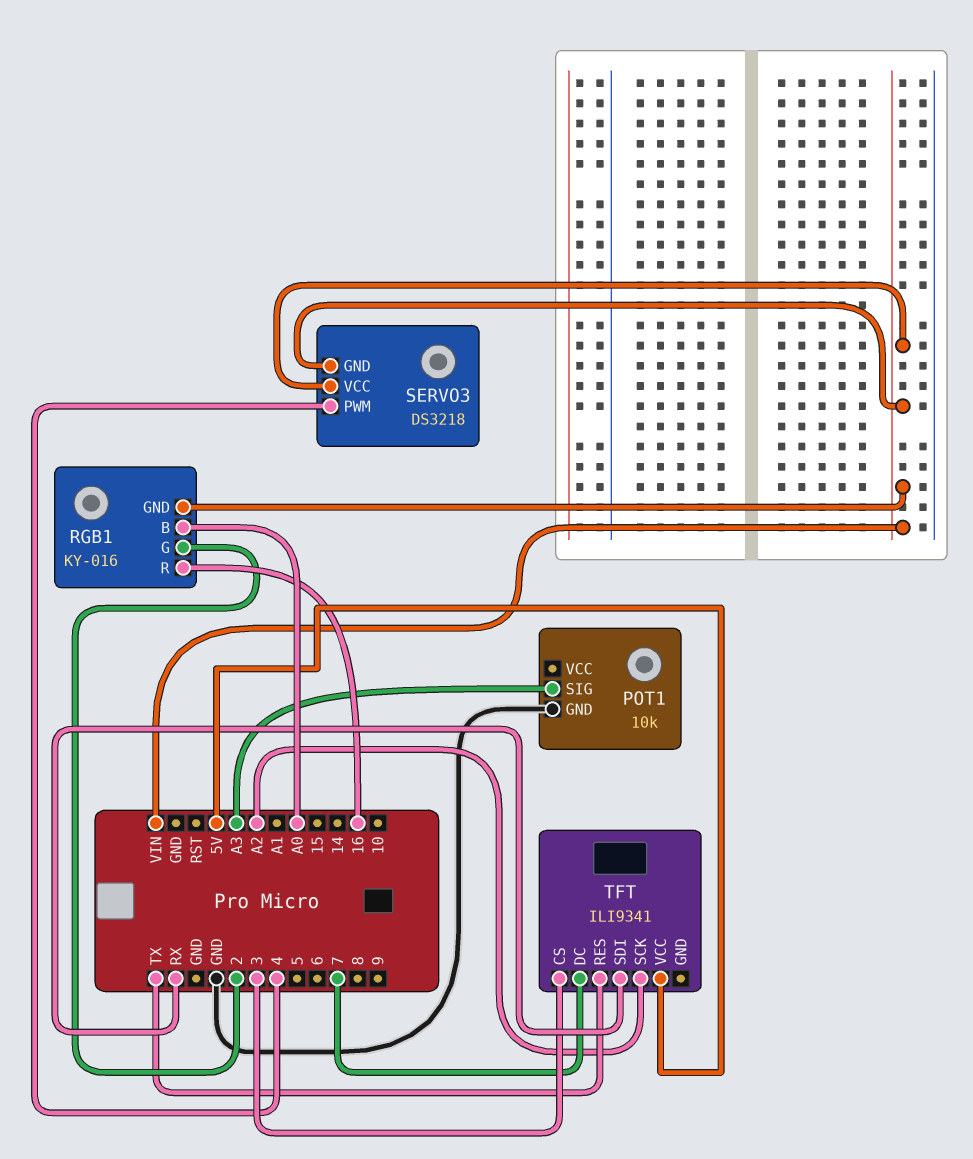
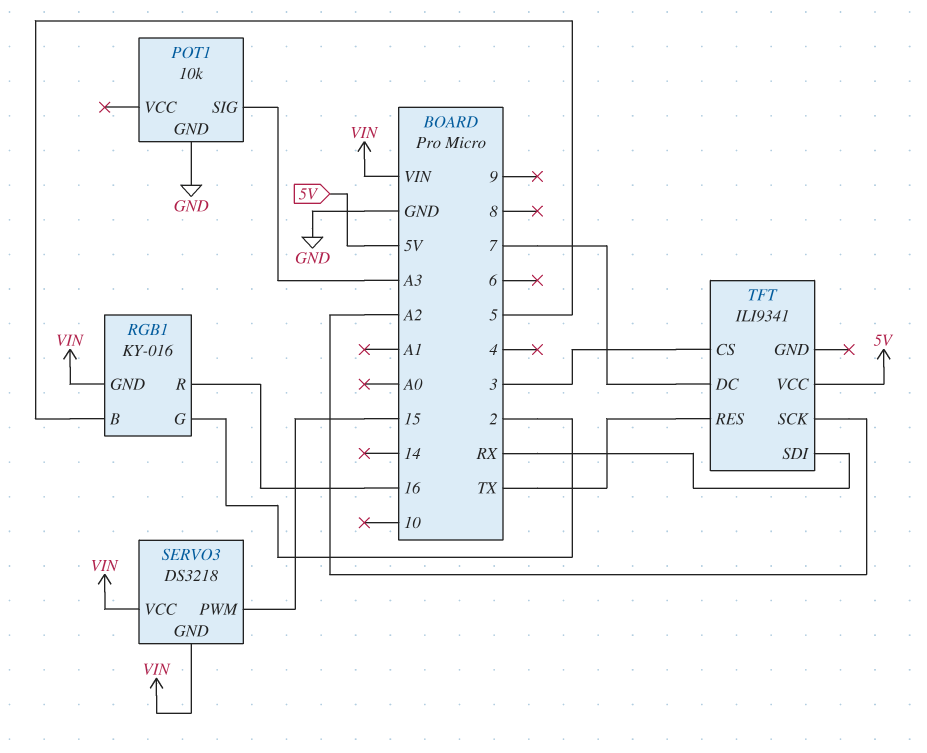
RGB1 pin B: A0 -> 5
SERVO3 pin PWM: 4 -> 15

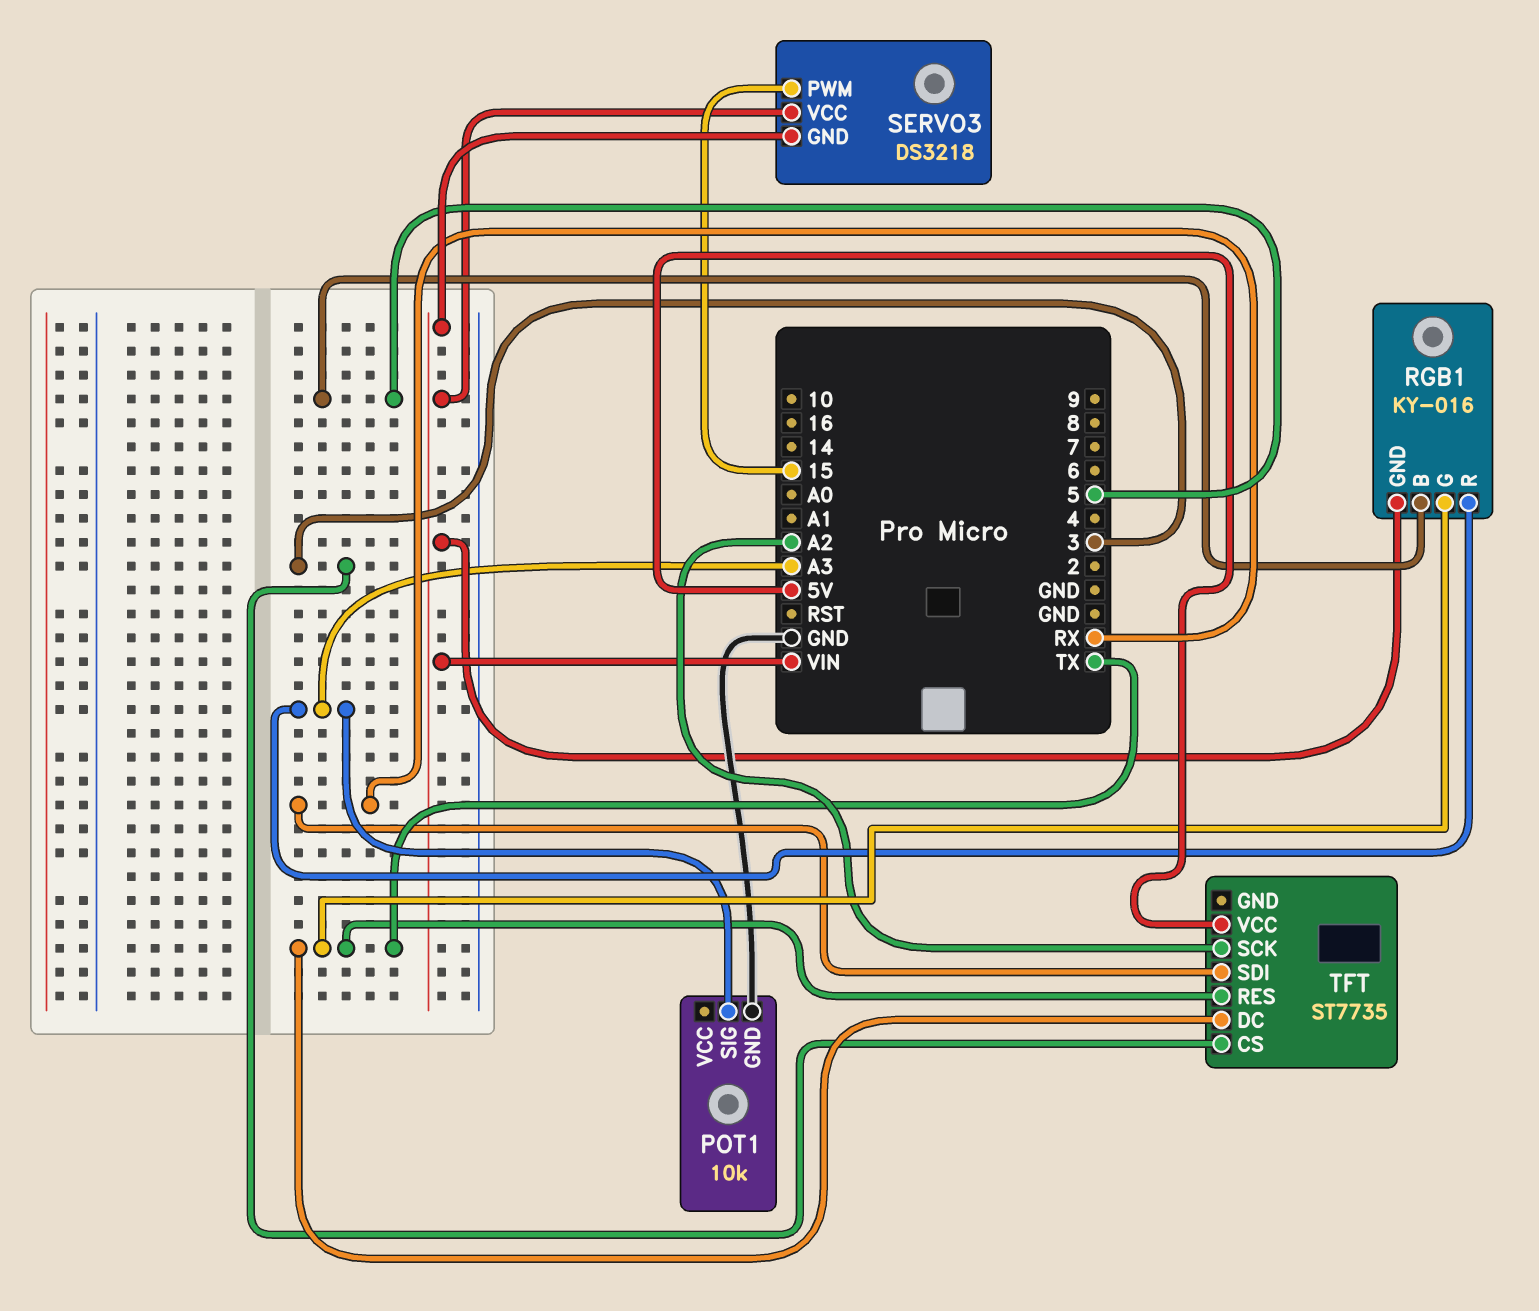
RGB1 pin G: 2 -> TX
RGB1 pin R: 16 -> A3
TFT: ILI9341 -> ST7735
TFT pin DC: 7 -> TX

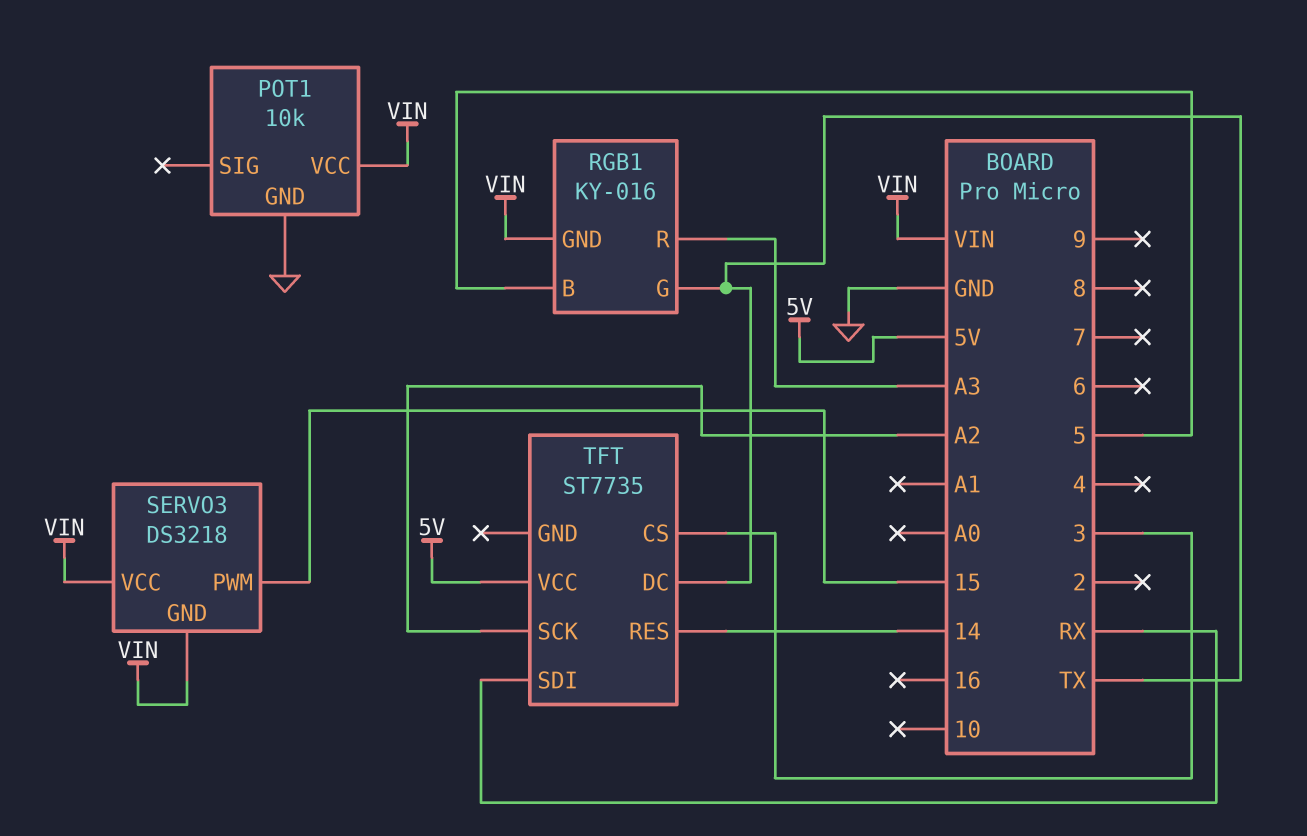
POT1 pin SIG: A3 -> none
POT1 pin VCC: none -> VIN
TFT pin RES: TX -> 14

